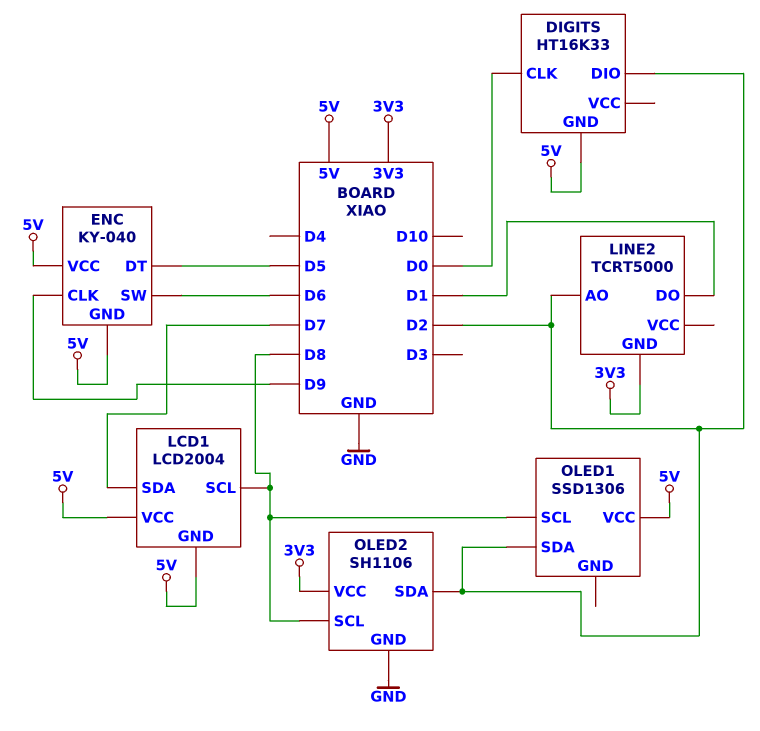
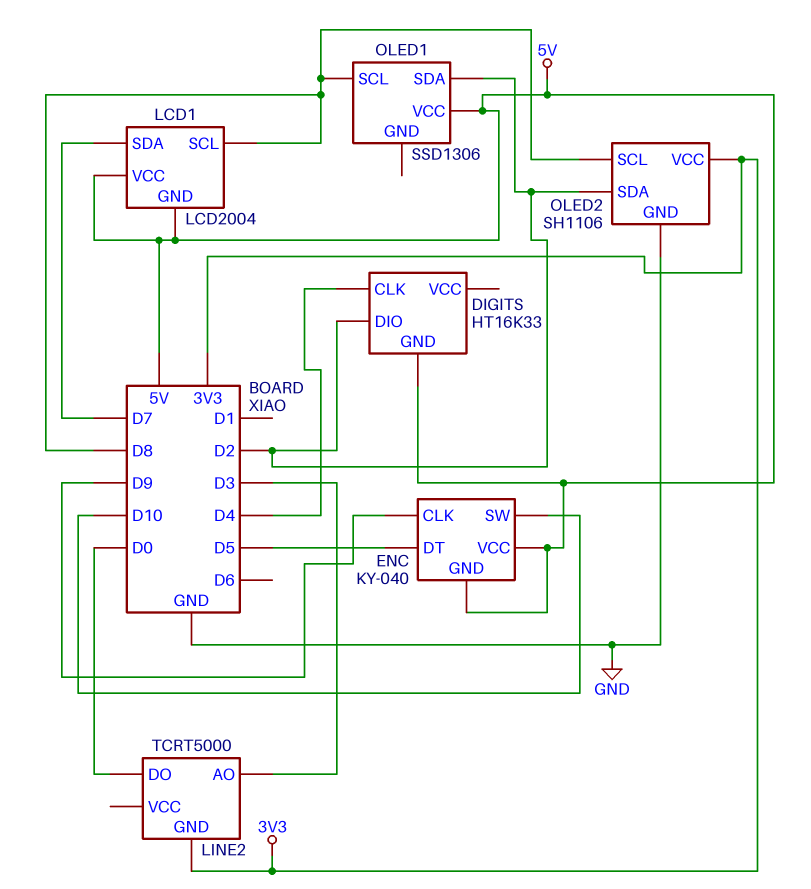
DIGITS pin CLK: D0 -> D4
ENC pin SW: D6 -> D10
LINE2 pin AO: D2 -> D3
LINE2 pin DO: D1 -> D0

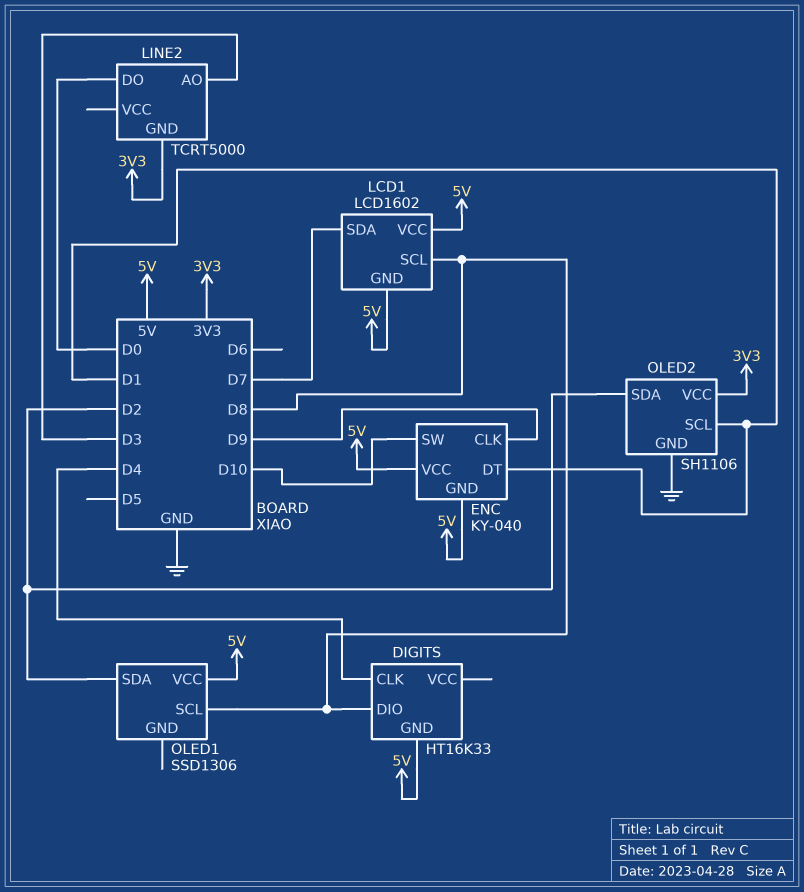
DIGITS pin DIO: D2 -> D8
ENC pin DT: D5 -> D1
LCD1: LCD2004 -> LCD1602
OLED2 pin SCL: D8 -> D1

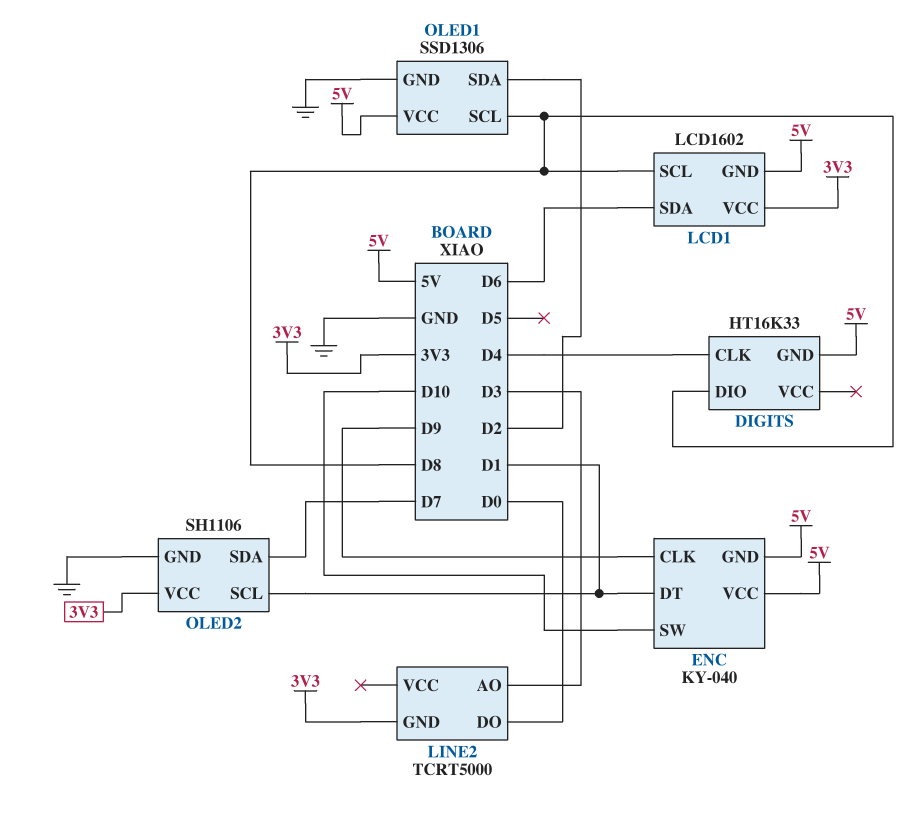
LCD1 pin SDA: D7 -> D6
LCD1 pin VCC: 5V -> 3V3
OLED1 pin GND: none -> GND
OLED2 pin SDA: D2 -> D7

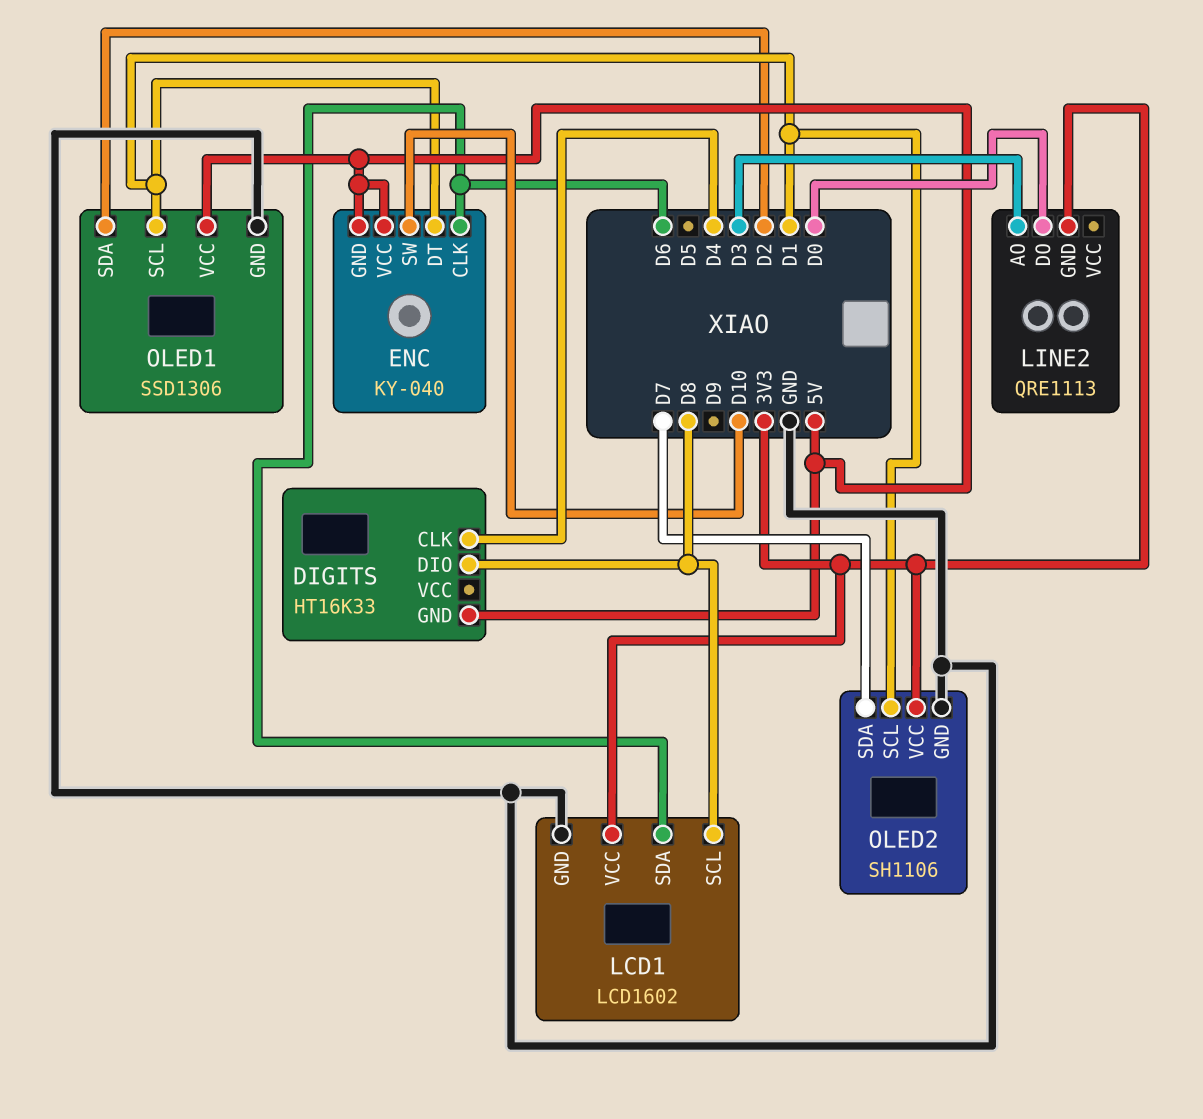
ENC pin CLK: D9 -> D6
LCD1 pin GND: 5V -> GND
LINE2: TCRT5000 -> QRE1113
OLED1 pin SCL: D8 -> D1

